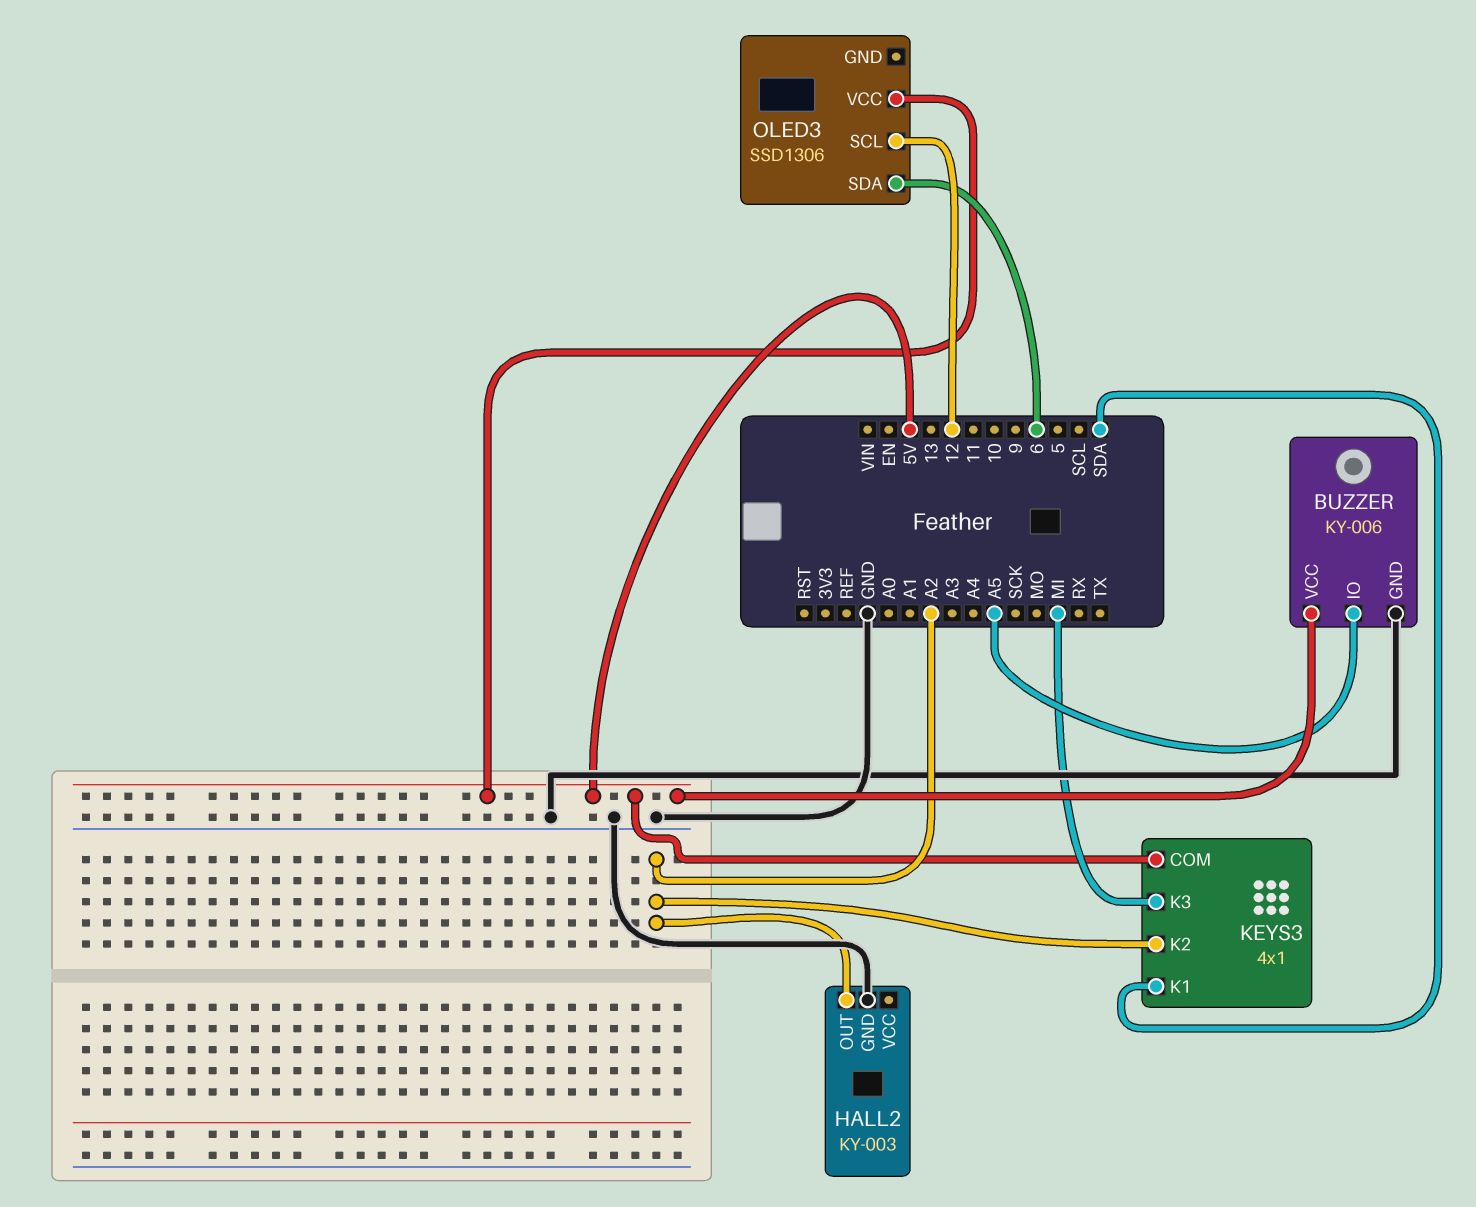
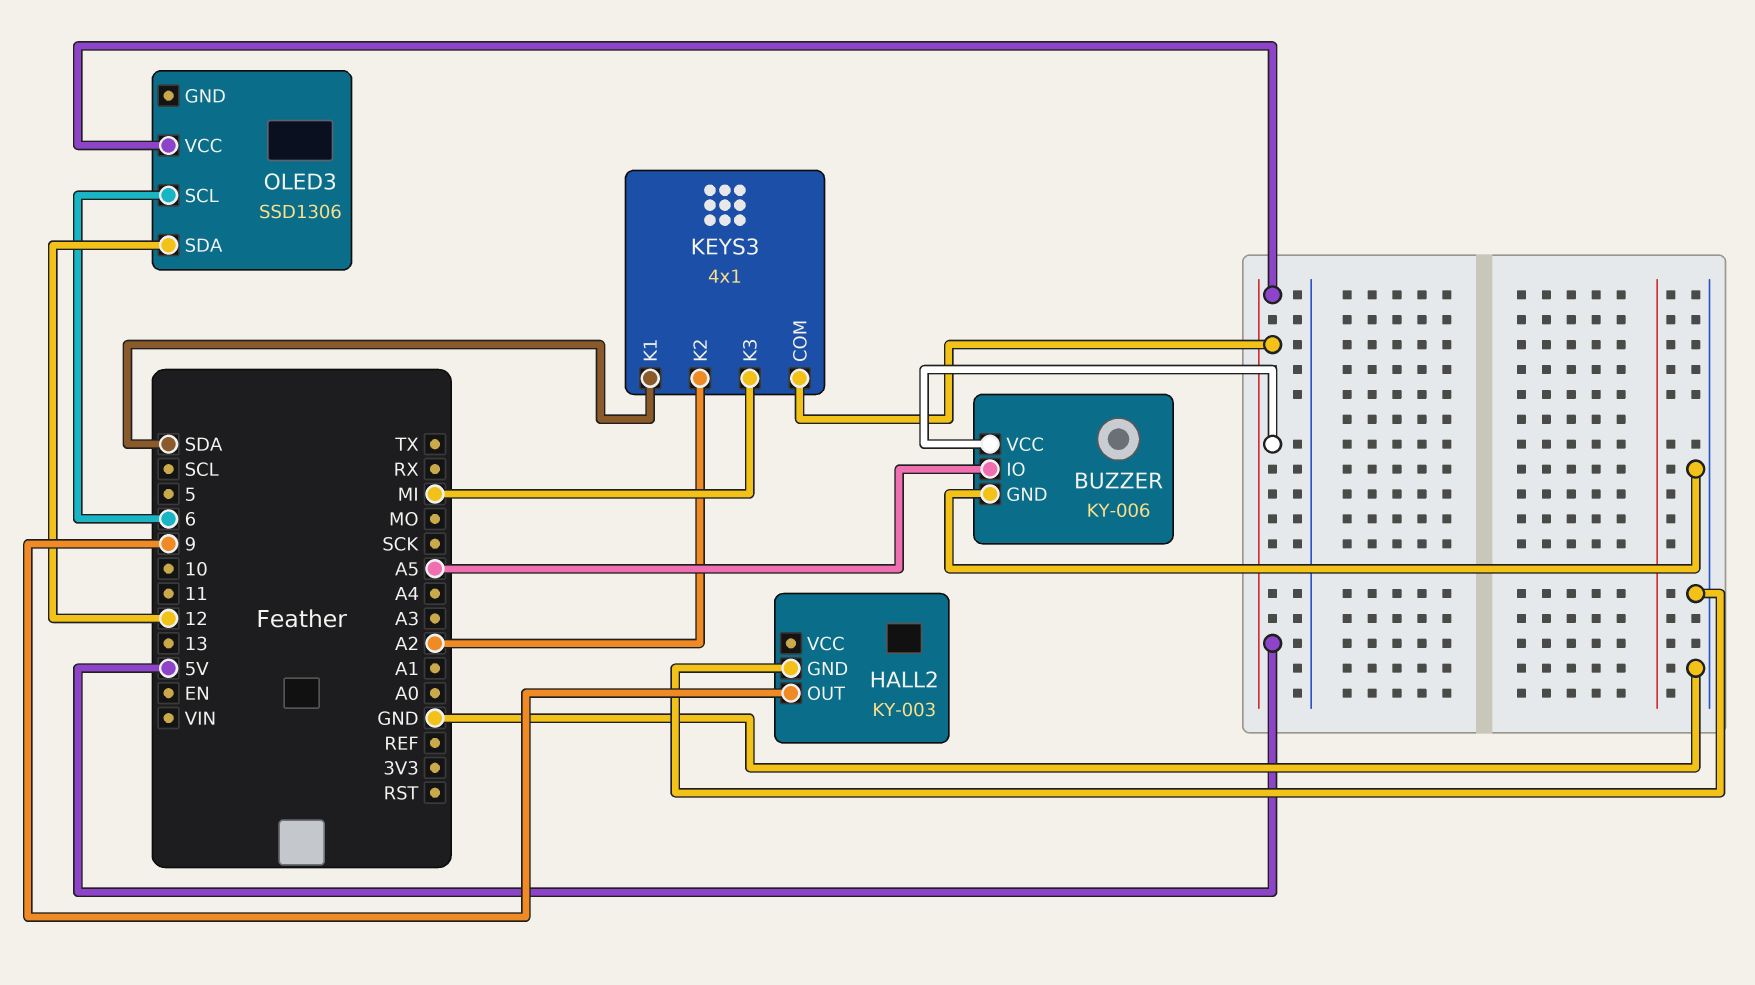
HALL2 pin OUT: A2 -> 9
OLED3 pin SCL: 12 -> 6
OLED3 pin SDA: 6 -> 12

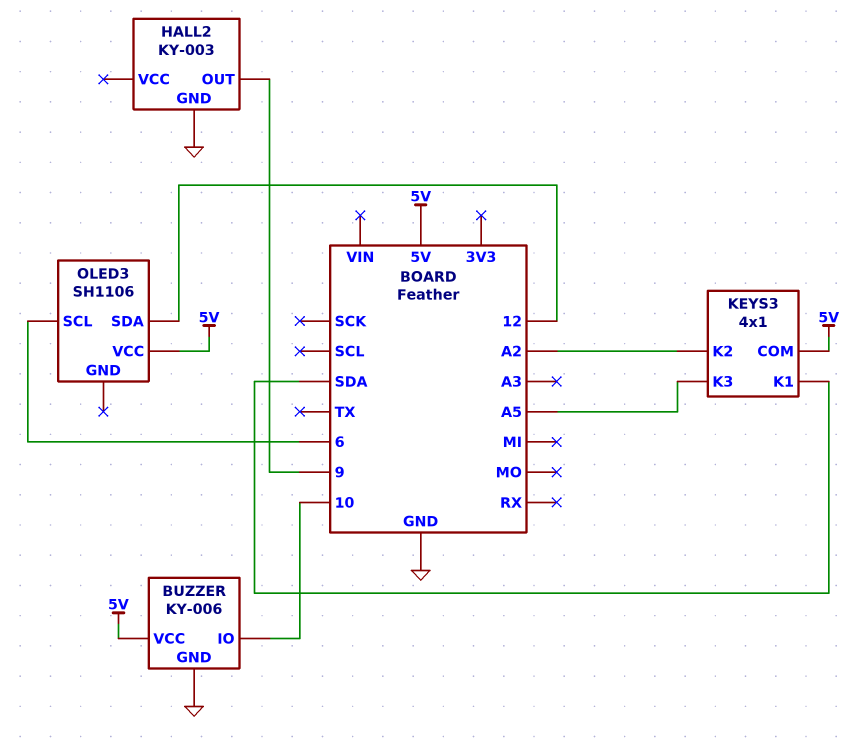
BUZZER pin IO: A5 -> 10
KEYS3 pin K3: MI -> A5
OLED3: SSD1306 -> SH1106

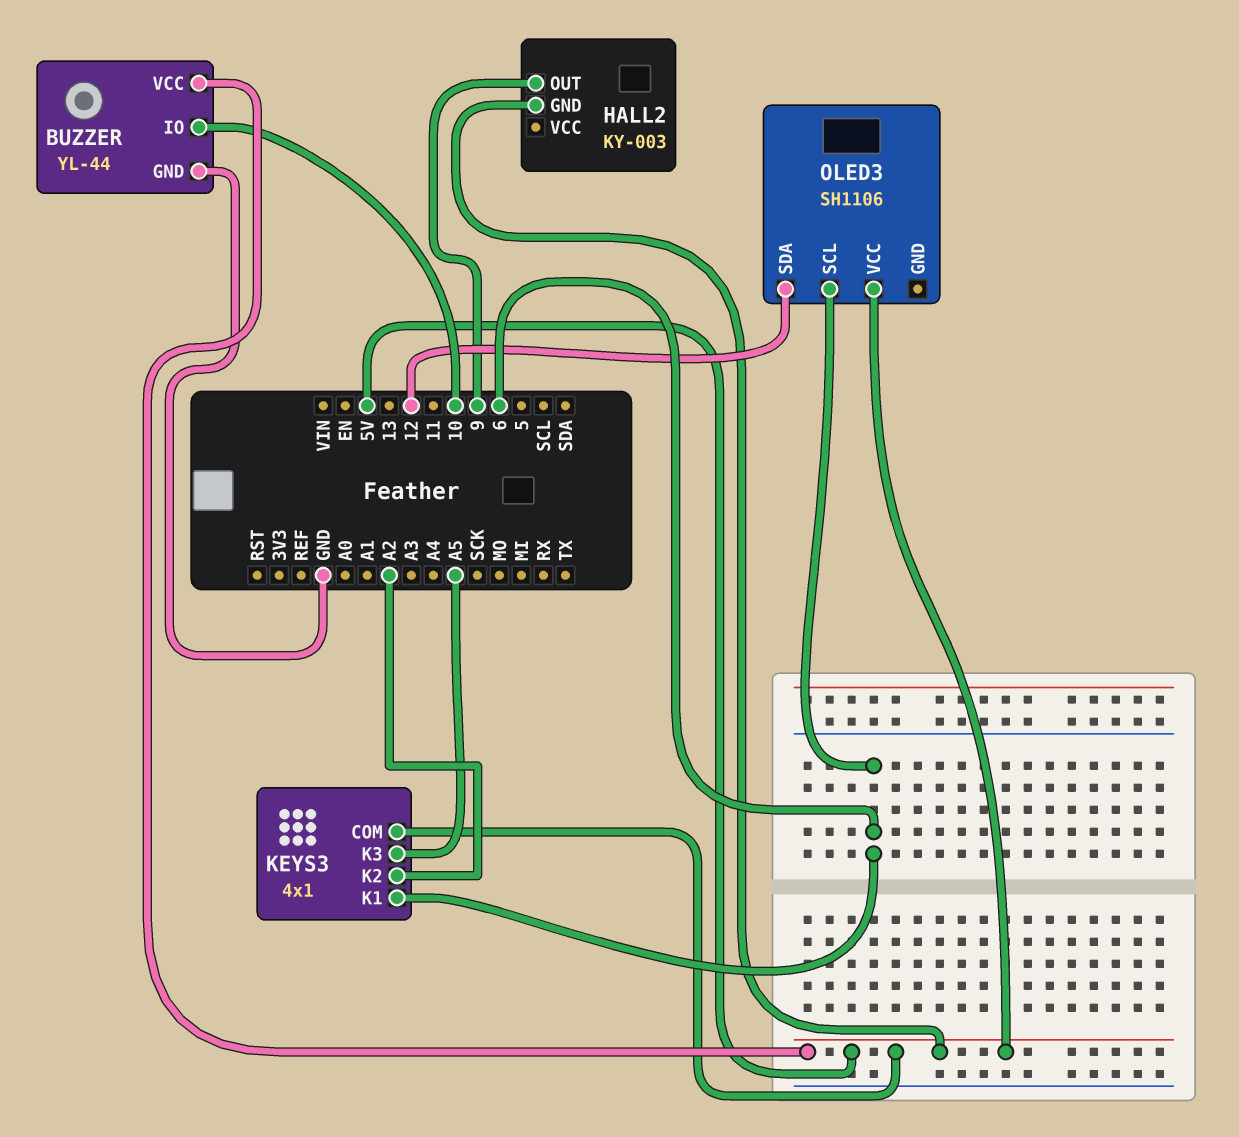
BUZZER: KY-006 -> YL-44
HALL2 pin GND: GND -> 5V
KEYS3 pin K1: SDA -> 6

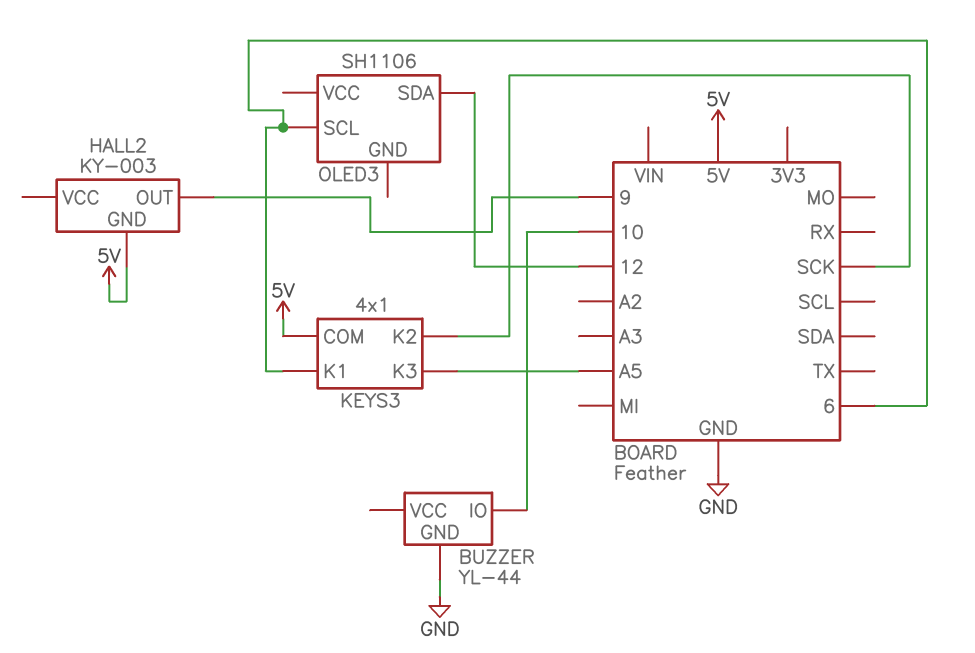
BUZZER pin VCC: 5V -> none
KEYS3 pin K2: A2 -> SCK
OLED3 pin VCC: 5V -> none

